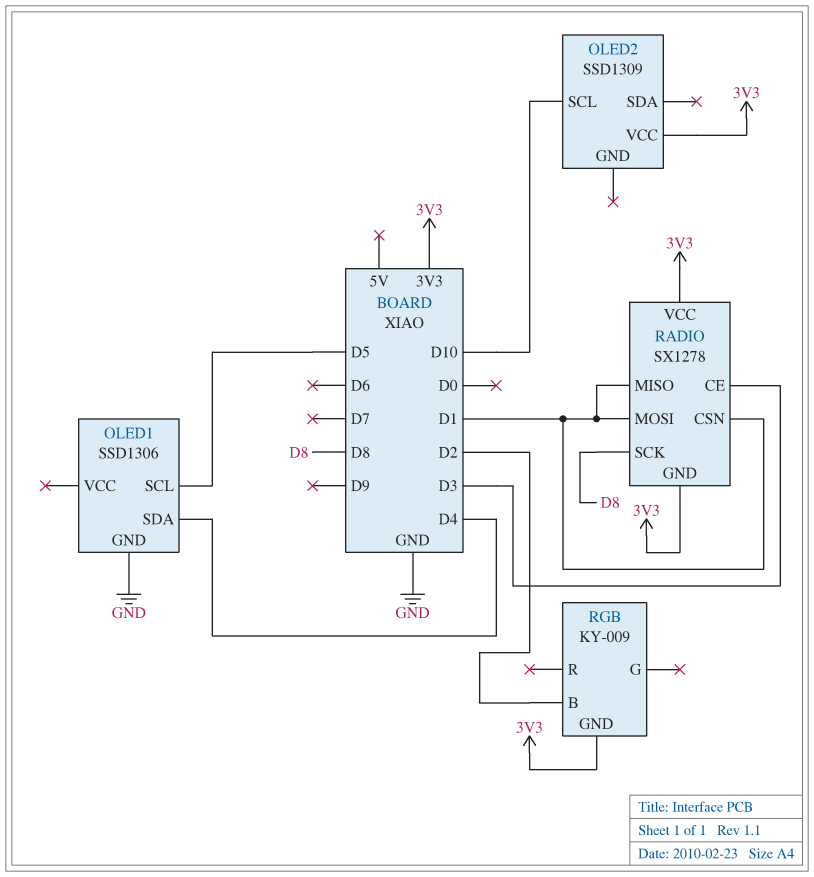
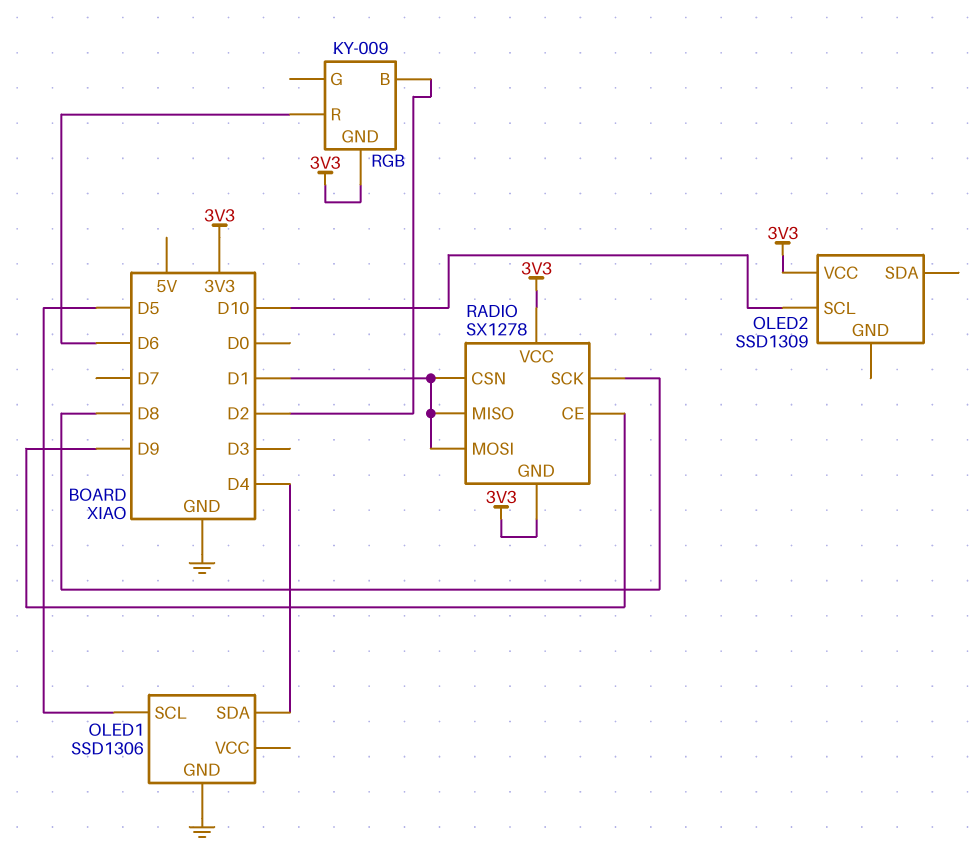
RADIO pin CE: D3 -> D9
RGB pin R: none -> D6

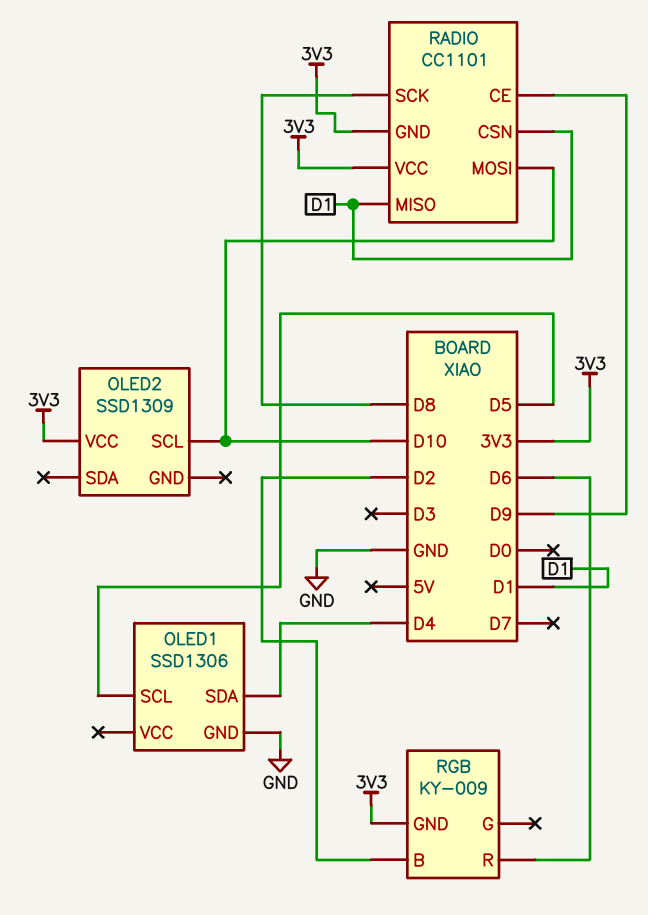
RADIO: SX1278 -> CC1101
RADIO pin MOSI: D1 -> D10

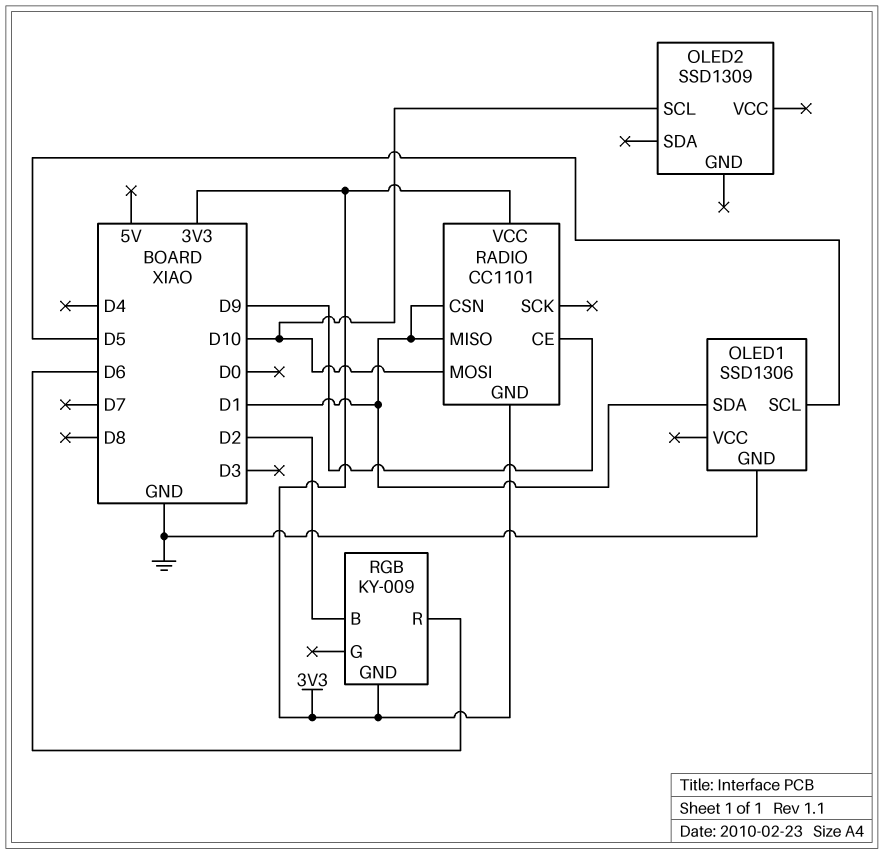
OLED1 pin SDA: D4 -> D1
OLED2 pin VCC: 3V3 -> none
RADIO pin SCK: D8 -> none

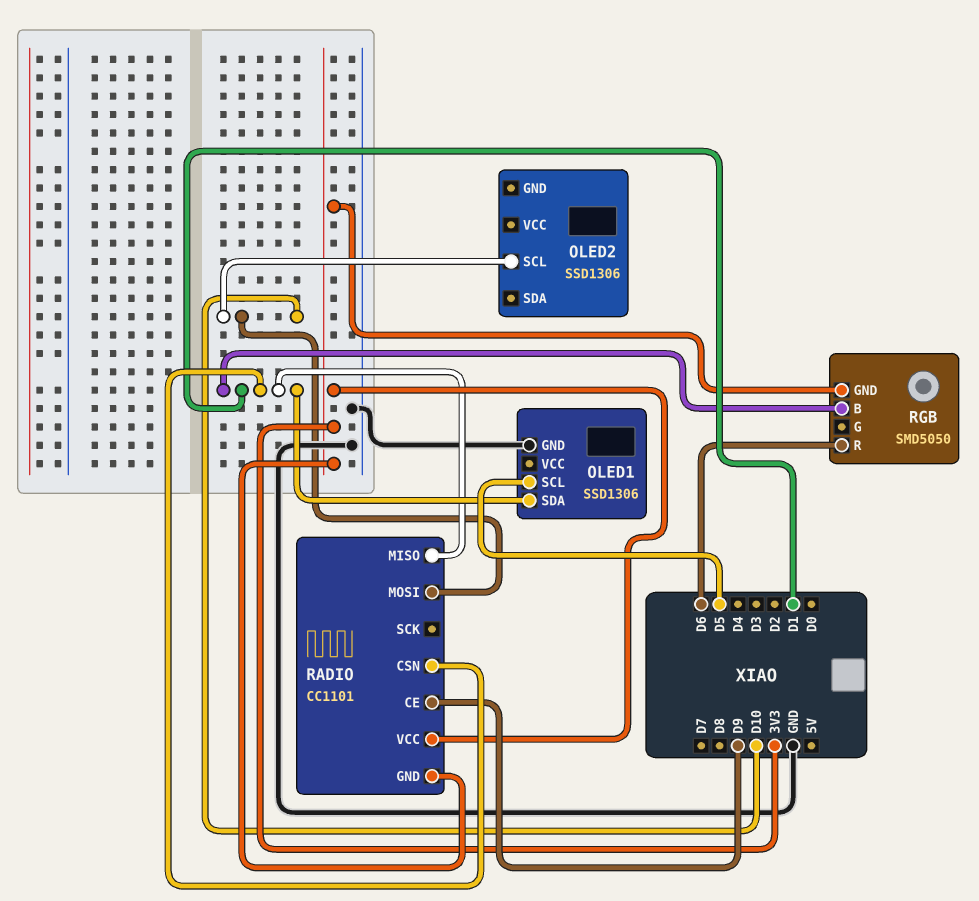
OLED2: SSD1309 -> SSD1306
RGB: KY-009 -> SMD5050
RGB pin B: D2 -> D1

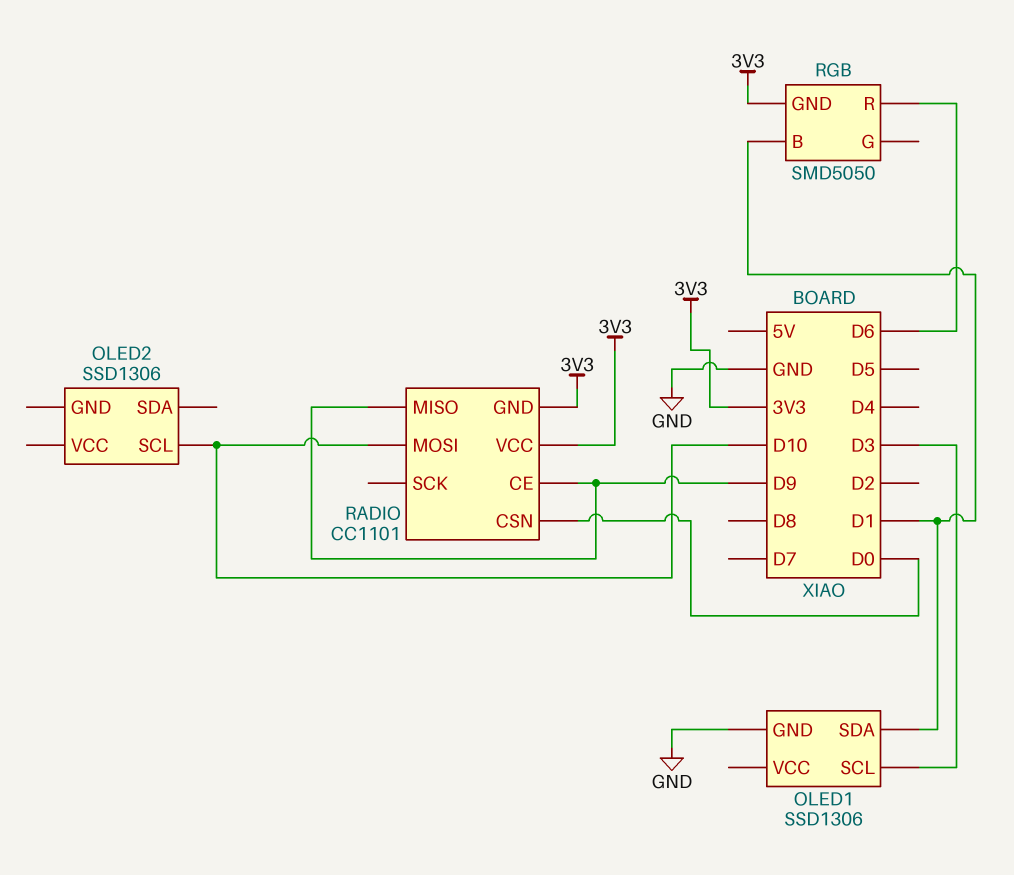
OLED1 pin SCL: D5 -> D3
RADIO pin CSN: D1 -> D0
RADIO pin MISO: D1 -> D9

